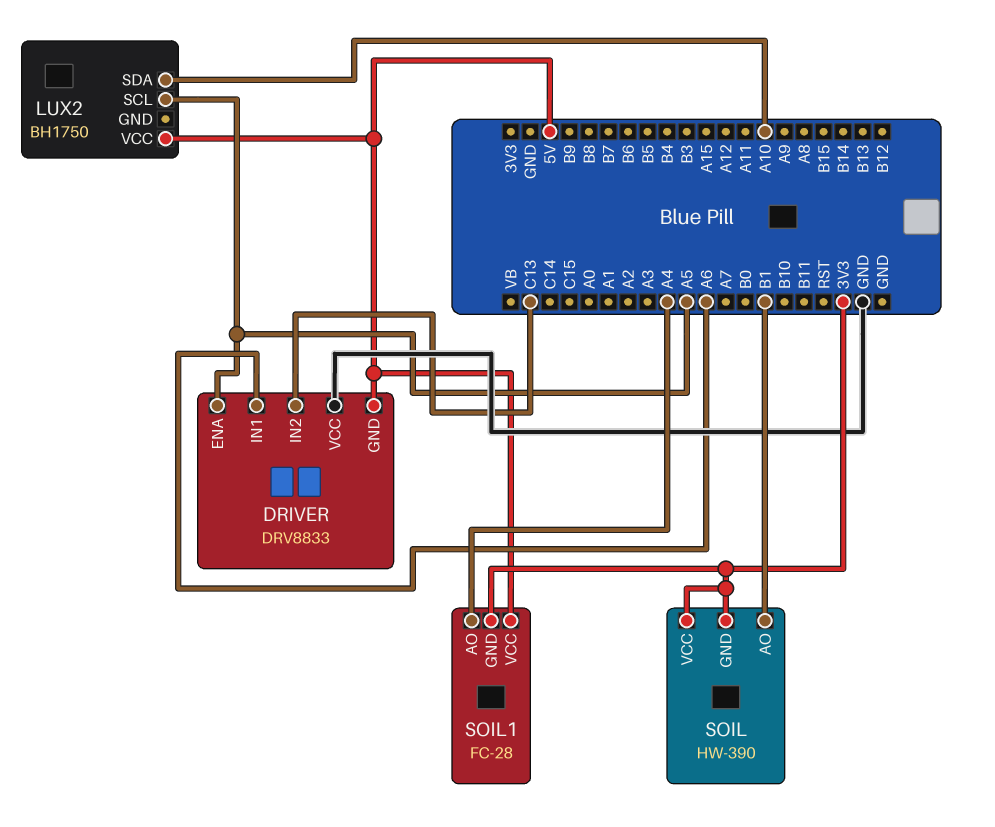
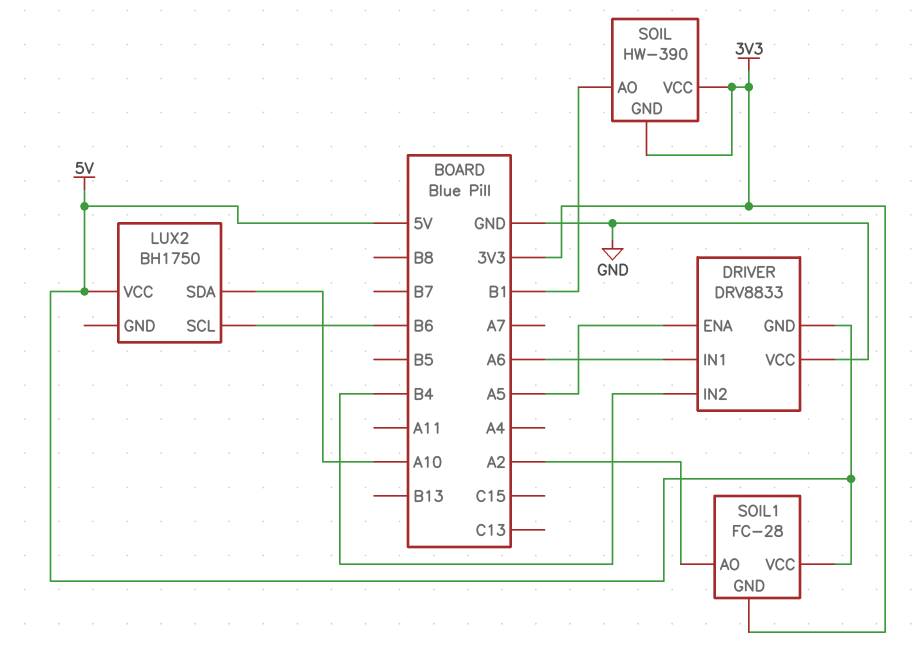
DRIVER pin IN2: C13 -> B4
LUX2 pin SCL: A5 -> B6
SOIL1 pin AO: A4 -> A2

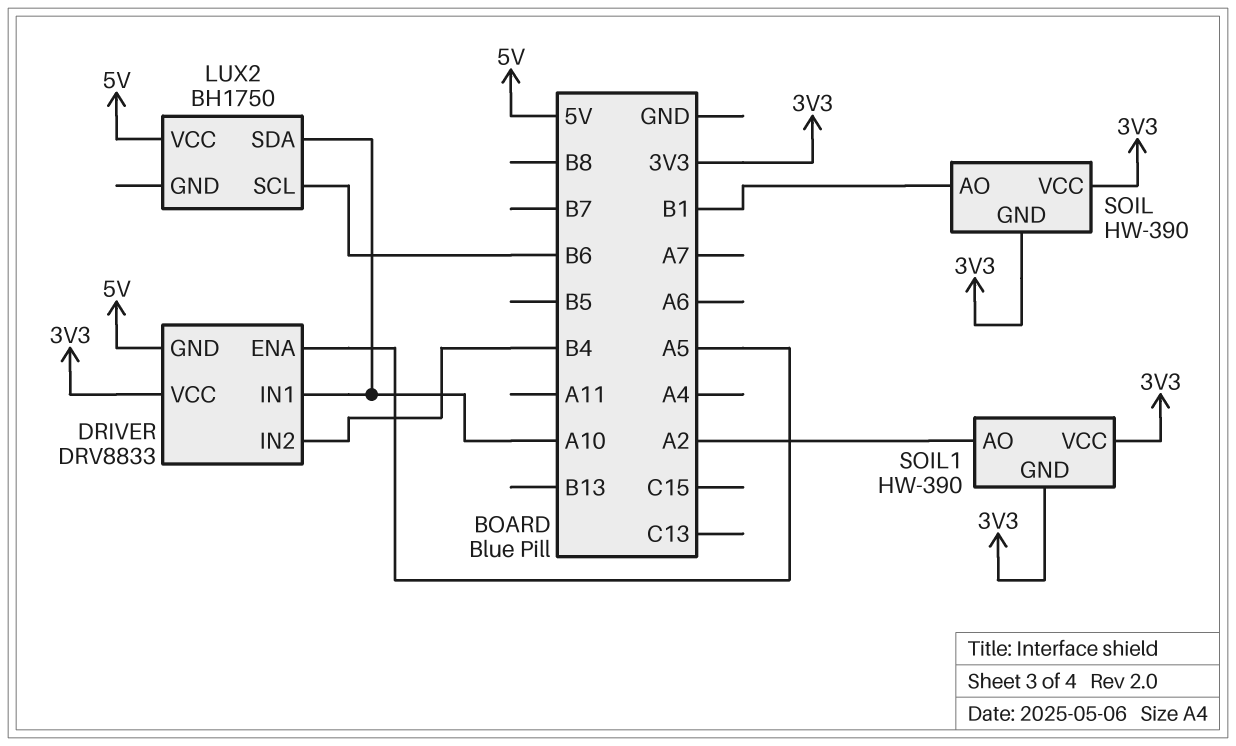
DRIVER pin IN1: A6 -> A10
DRIVER pin VCC: GND -> 3V3
SOIL1: FC-28 -> HW-390
SOIL1 pin VCC: 5V -> 3V3

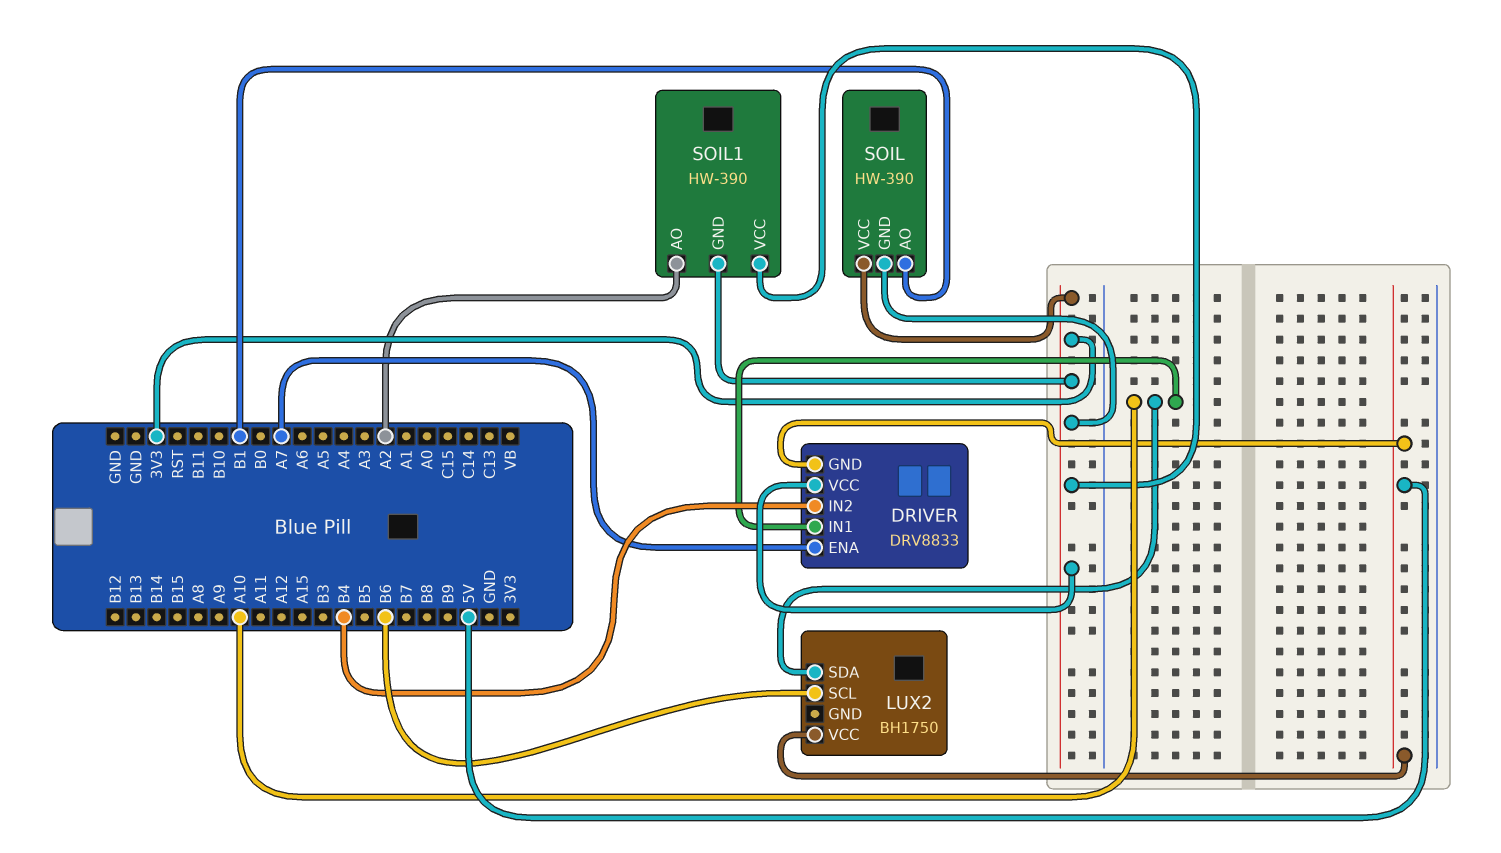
DRIVER pin ENA: A5 -> A7

